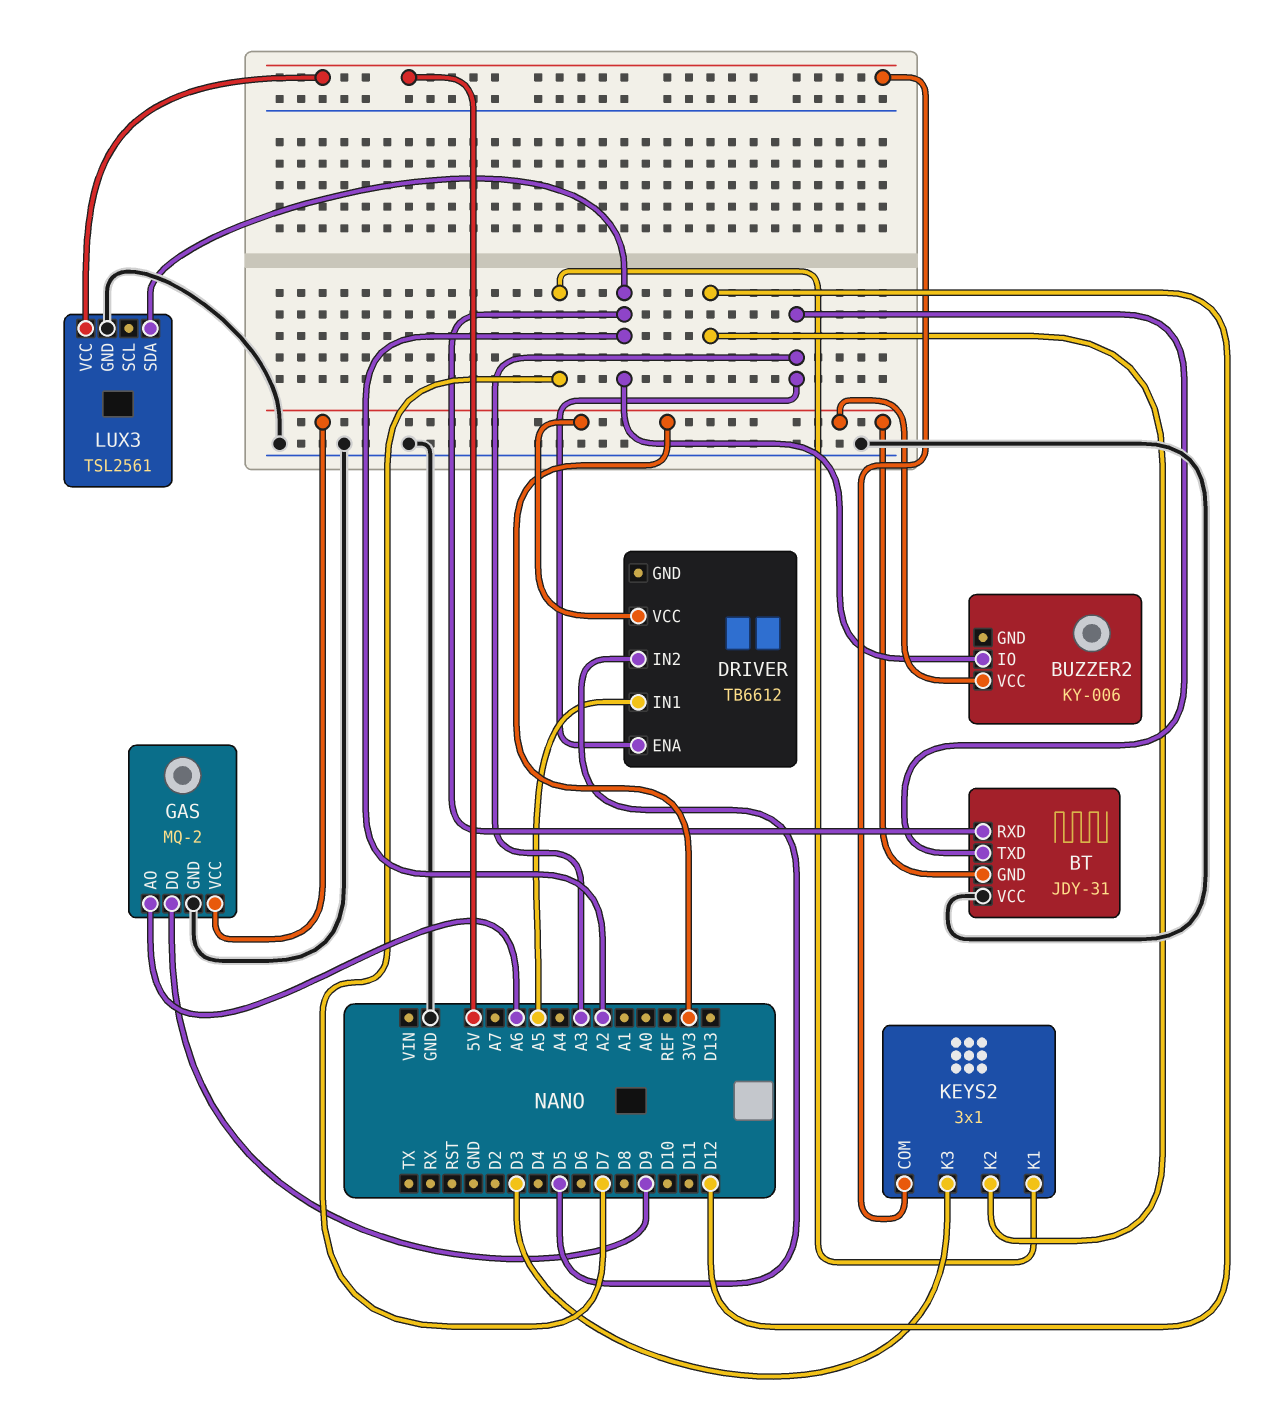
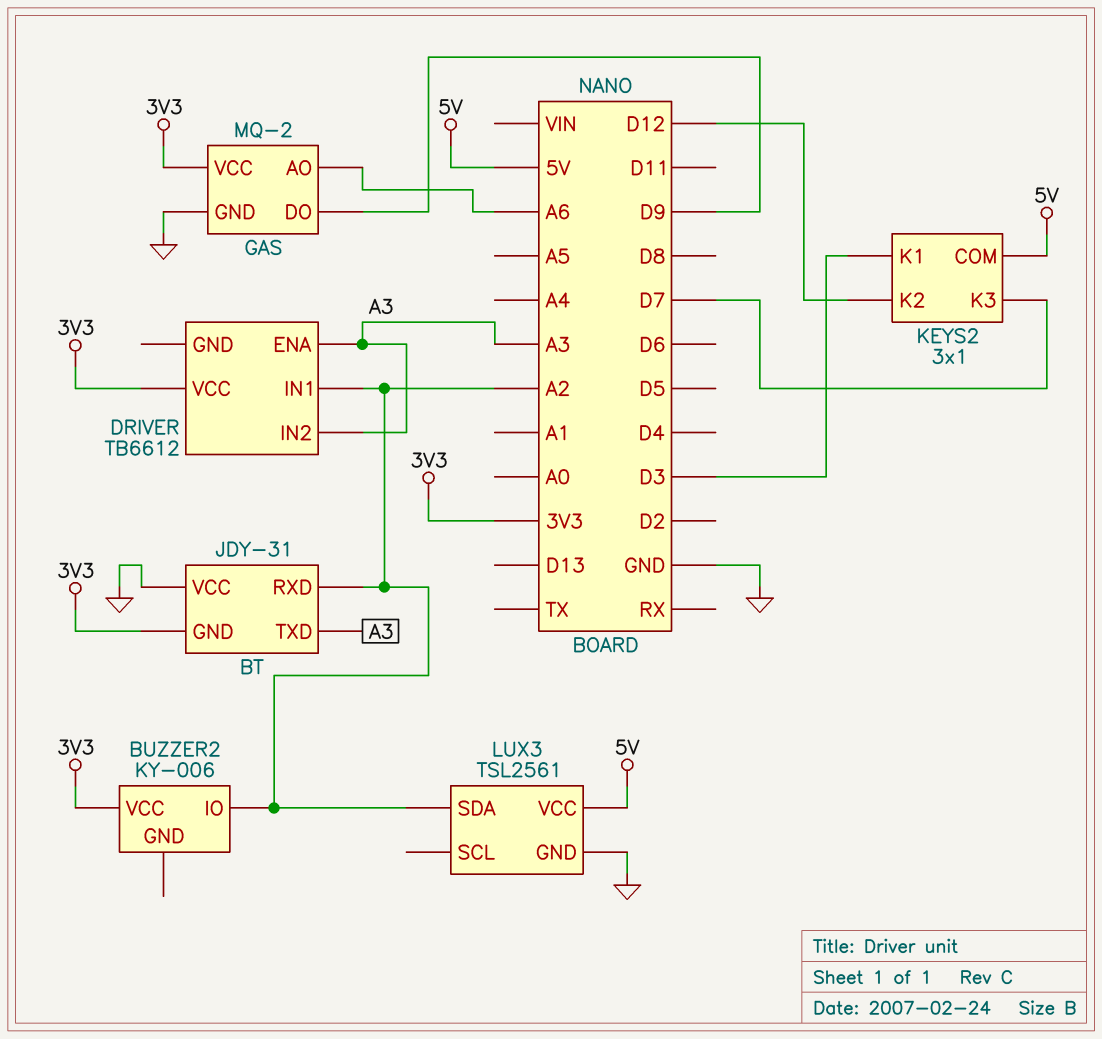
DRIVER pin IN1: A5 -> A2
DRIVER pin IN2: D5 -> A3
KEYS2 pin K1: D7 -> D3
KEYS2 pin K3: D3 -> D7

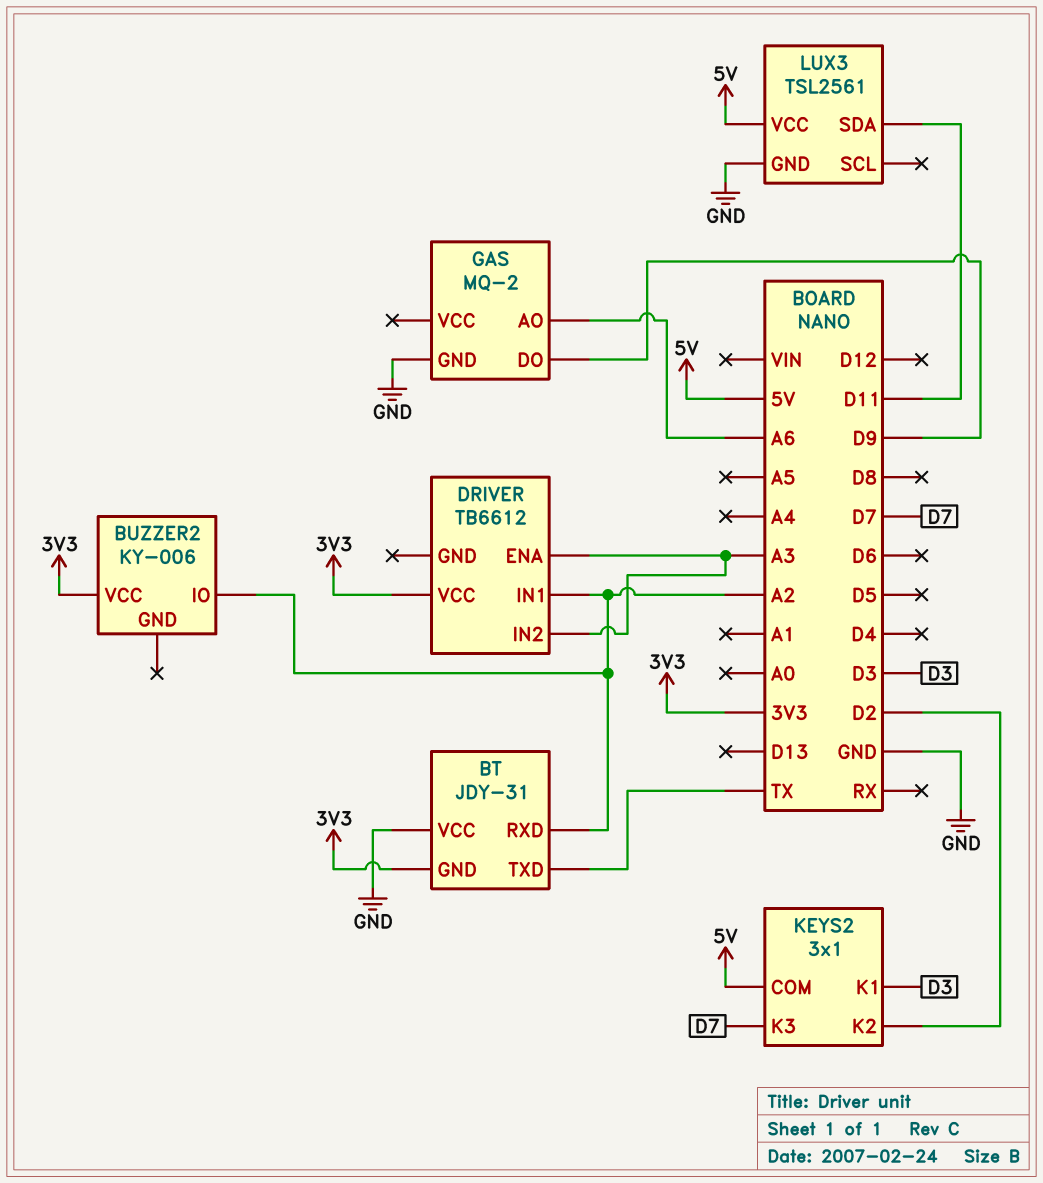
BT pin TXD: A3 -> TX
GAS pin VCC: 3V3 -> none
KEYS2 pin K2: D12 -> D2
LUX3 pin SDA: A2 -> D11

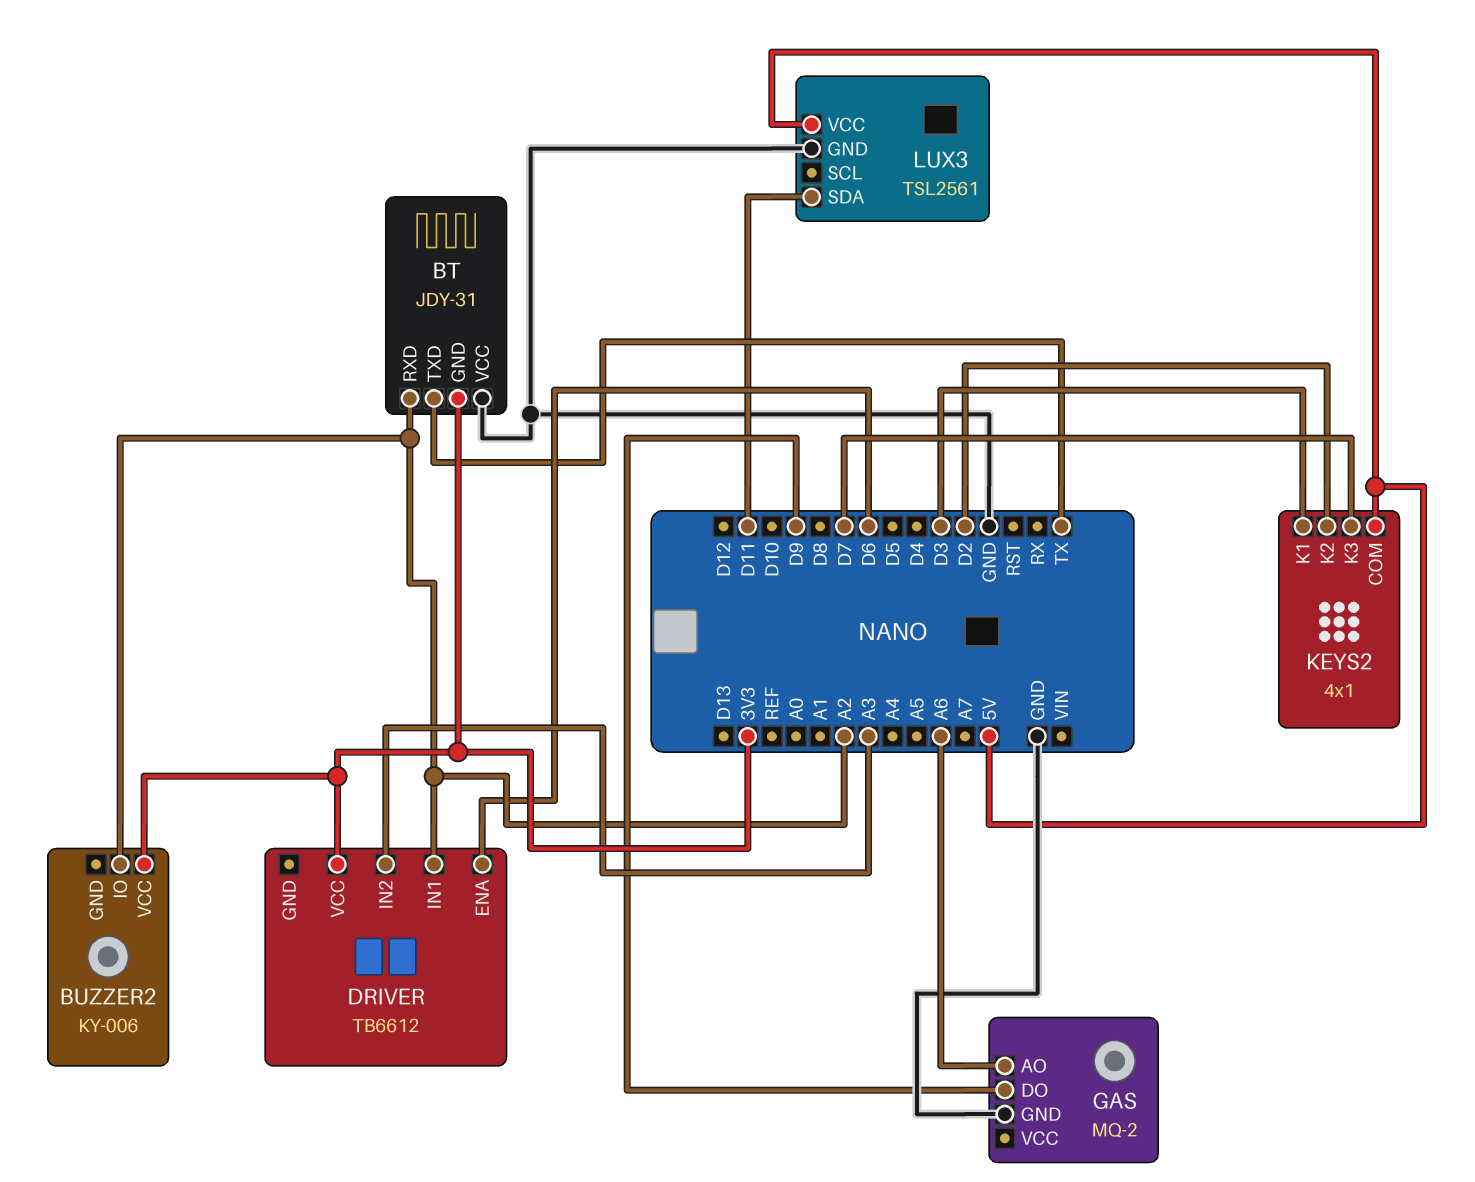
DRIVER pin ENA: A3 -> D6
KEYS2: 3x1 -> 4x1

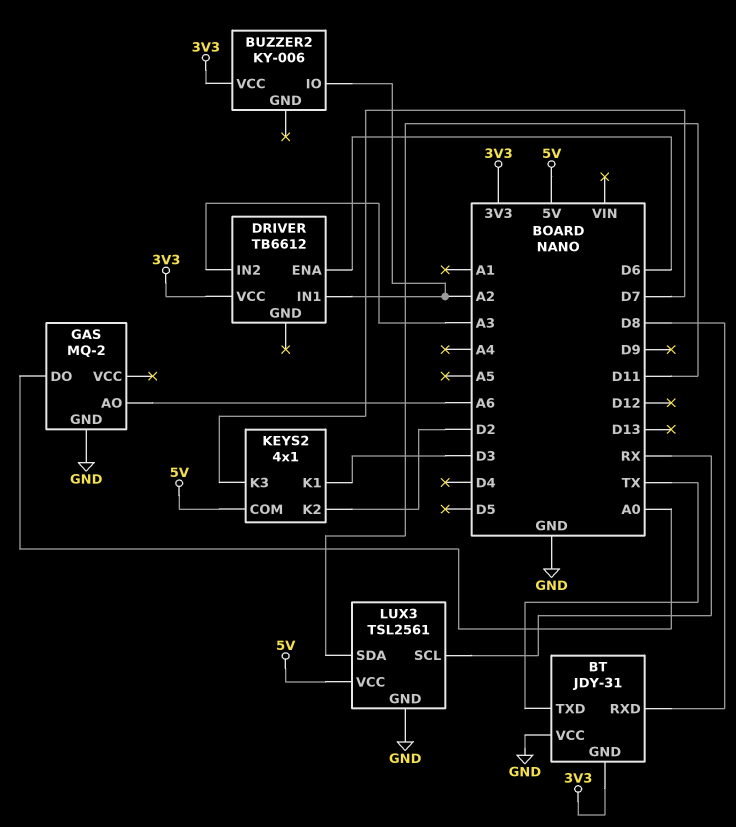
BT pin RXD: A2 -> D8
GAS pin DO: D9 -> A0
LUX3 pin SCL: none -> RX

